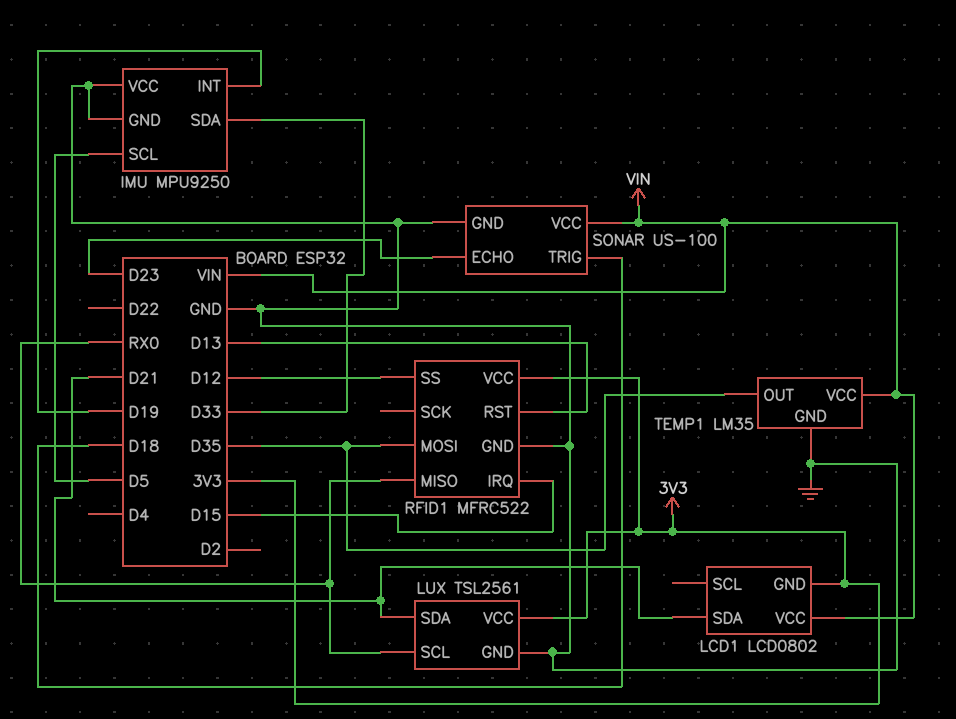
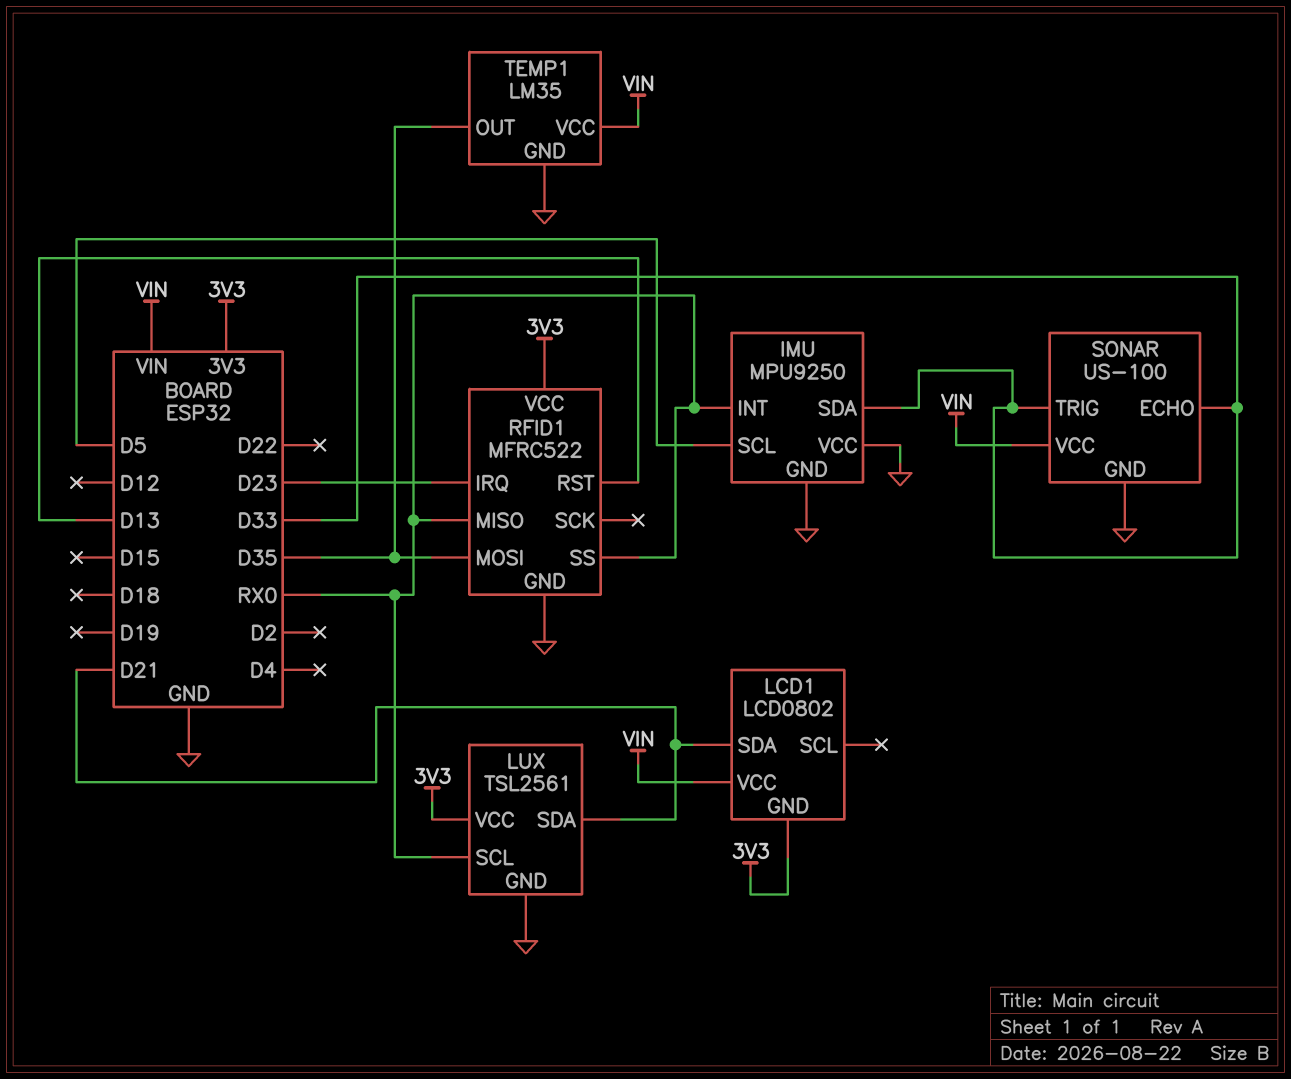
IMU pin INT: D19 -> RX0
RFID1 pin IRQ: D15 -> D23
RFID1 pin SS: D12 -> RX0
SONAR pin ECHO: D23 -> D33
SONAR pin TRIG: D18 -> D33

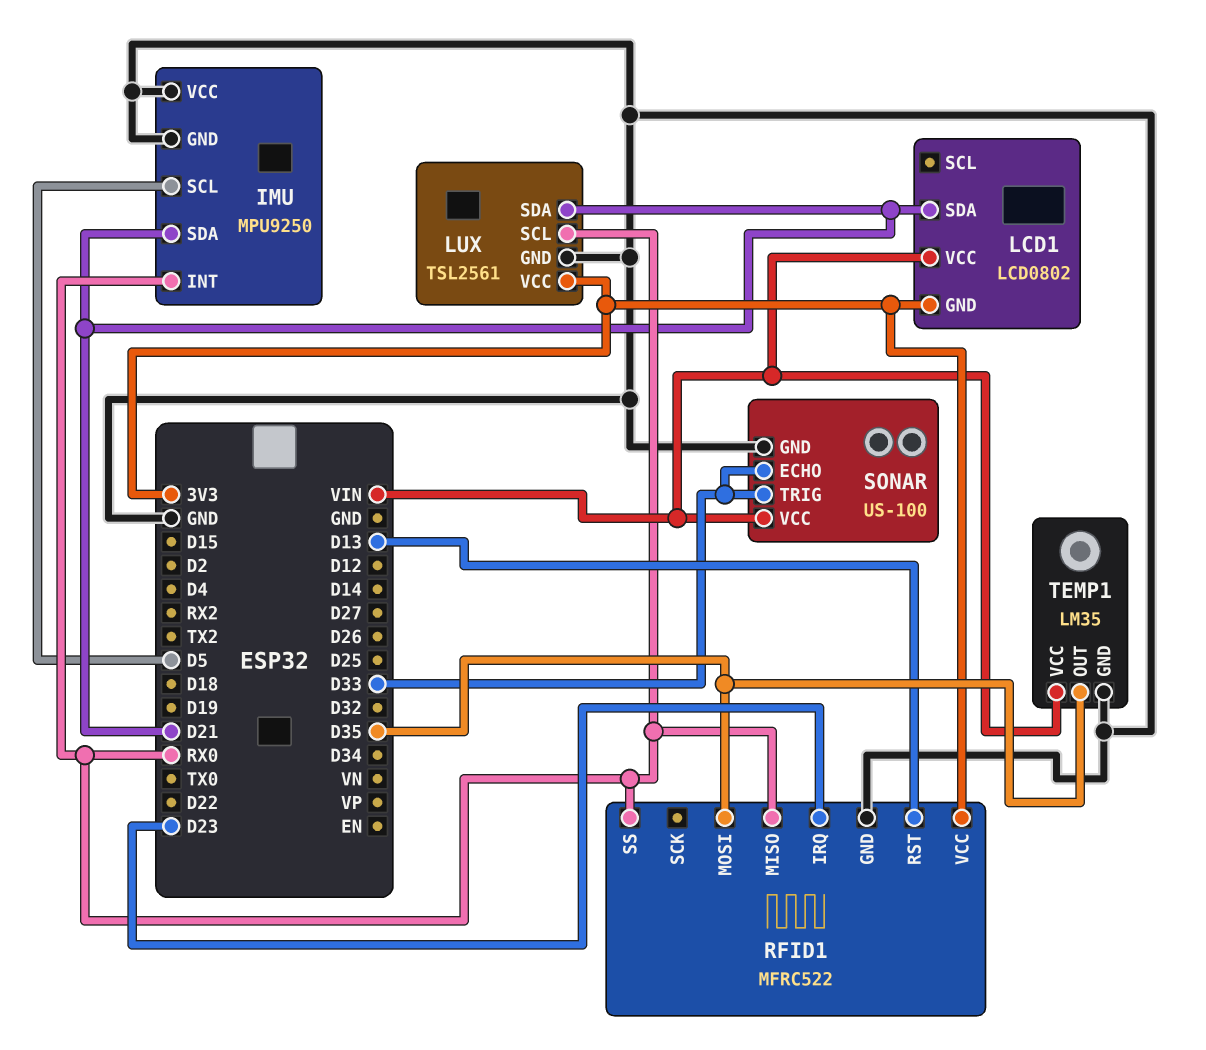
IMU pin SDA: D33 -> D21

